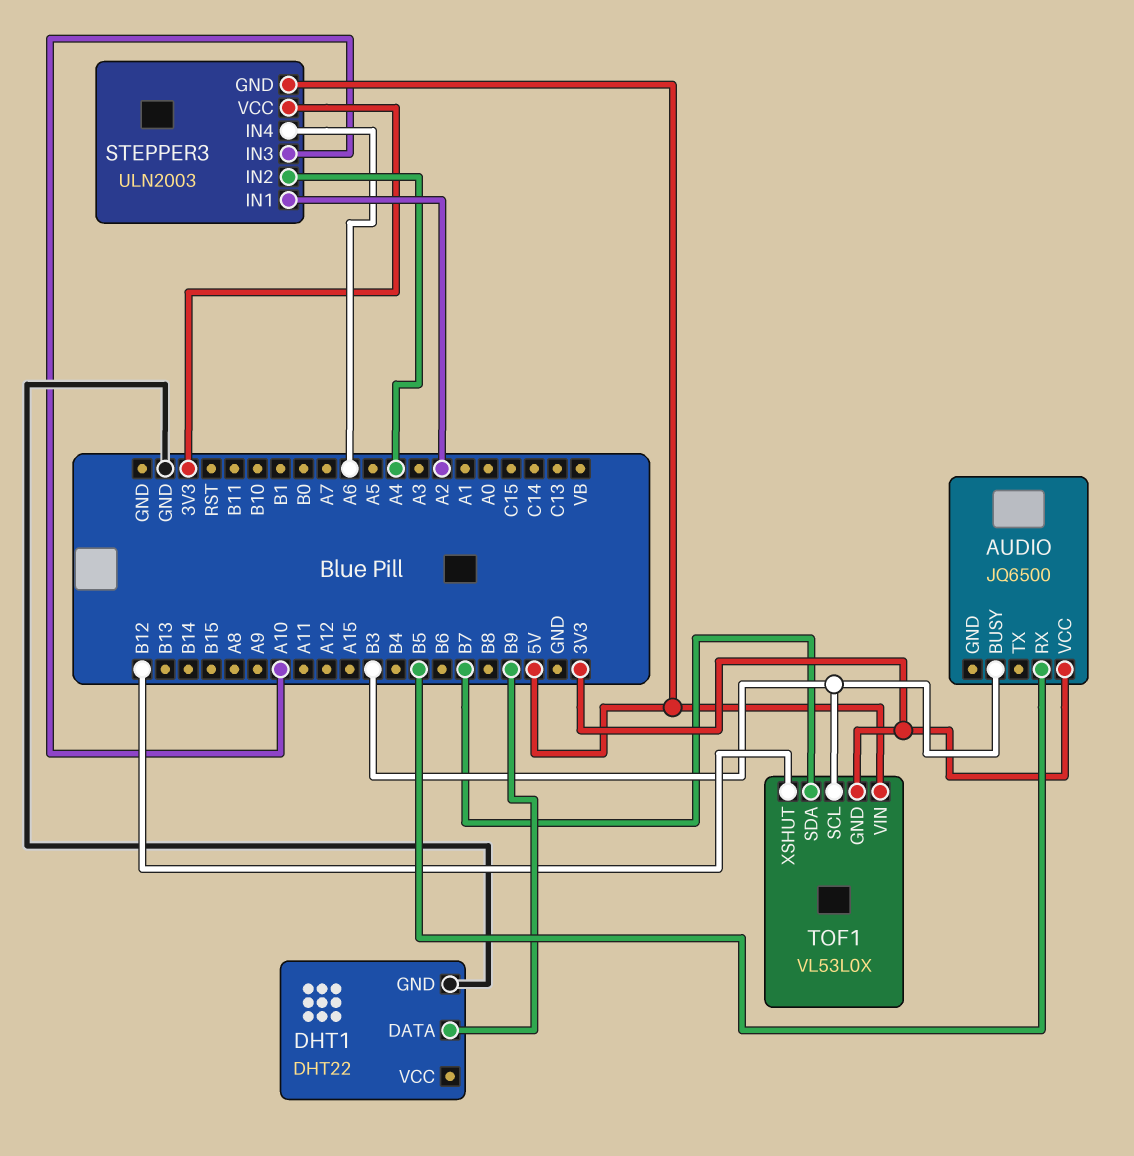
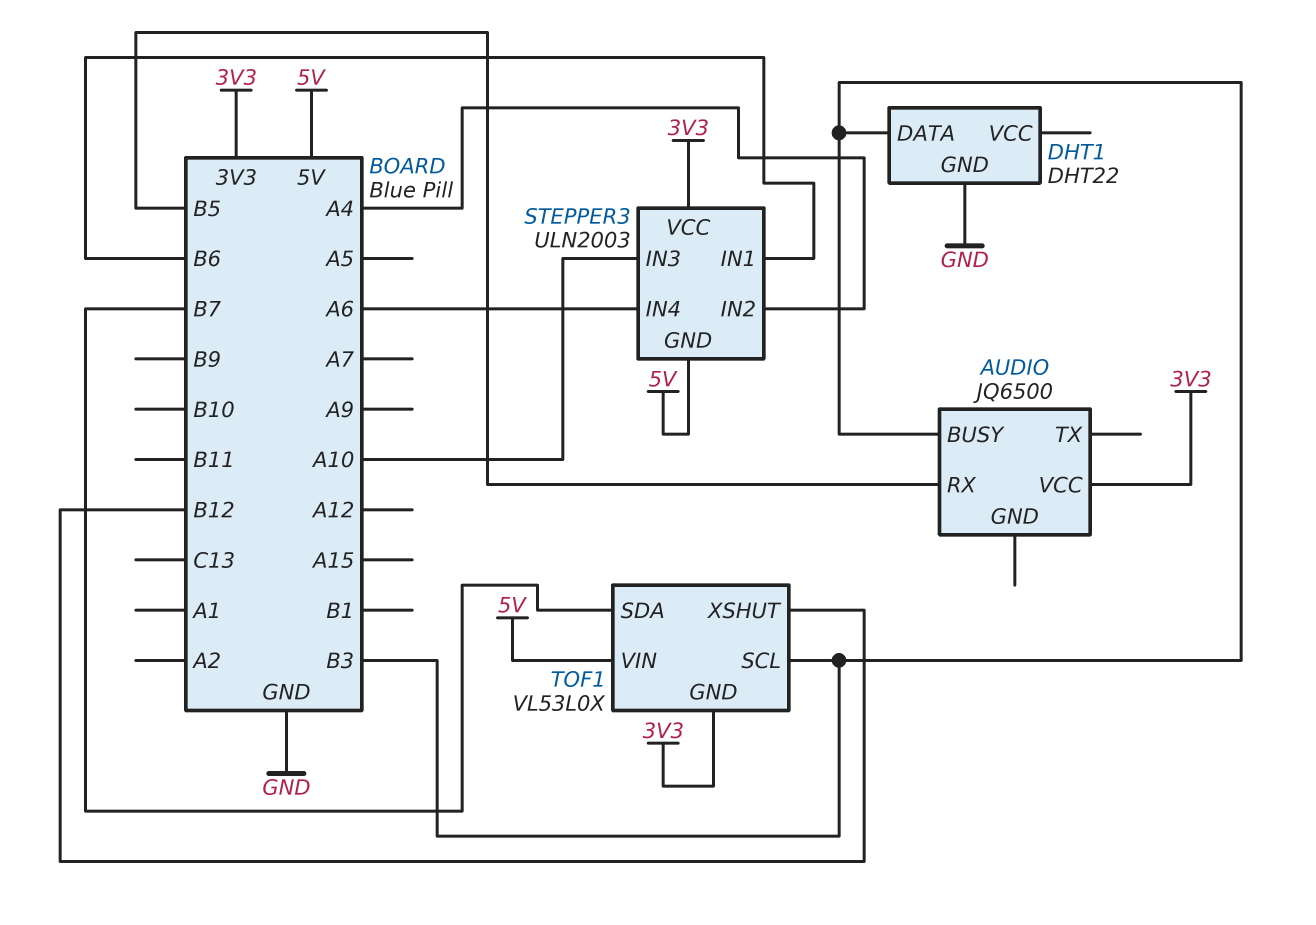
DHT1 pin DATA: B9 -> B3
STEPPER3 pin IN1: A2 -> B6

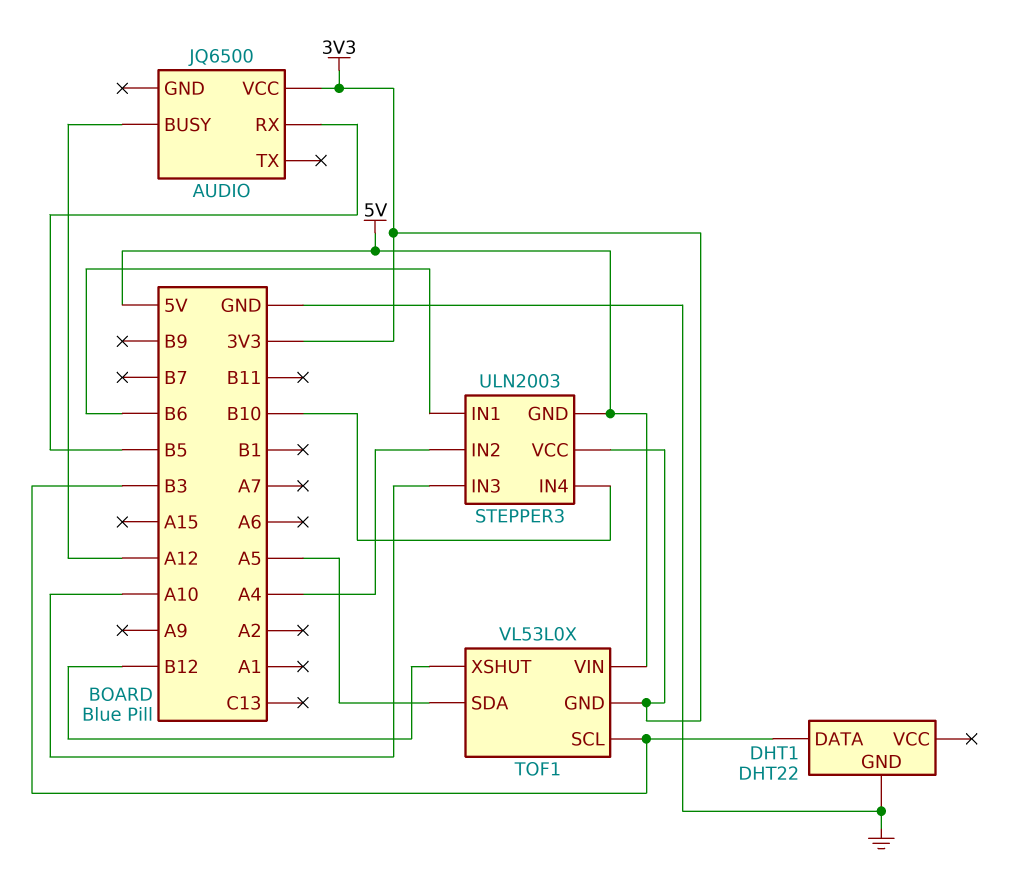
AUDIO pin BUSY: B3 -> A12
STEPPER3 pin IN4: A6 -> B10
TOF1 pin SDA: B7 -> A5

